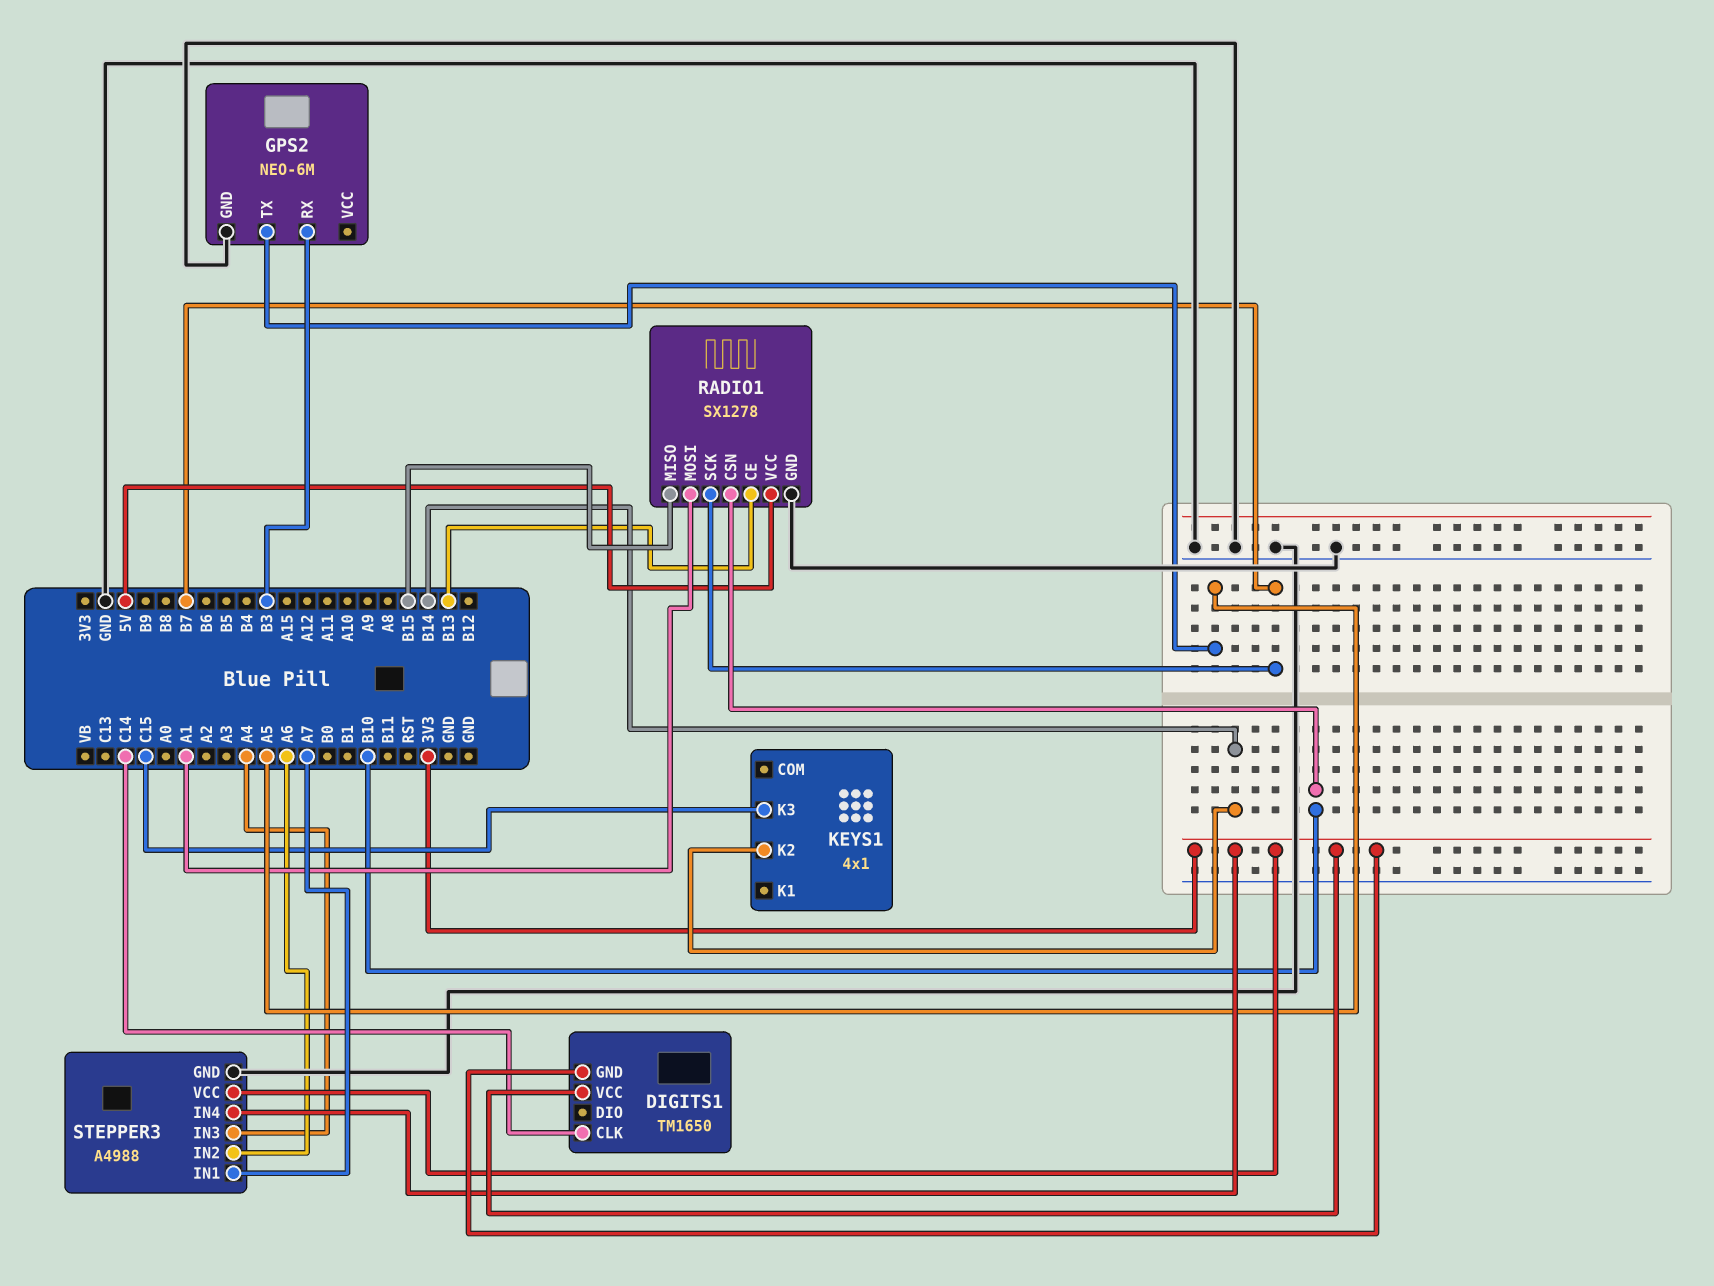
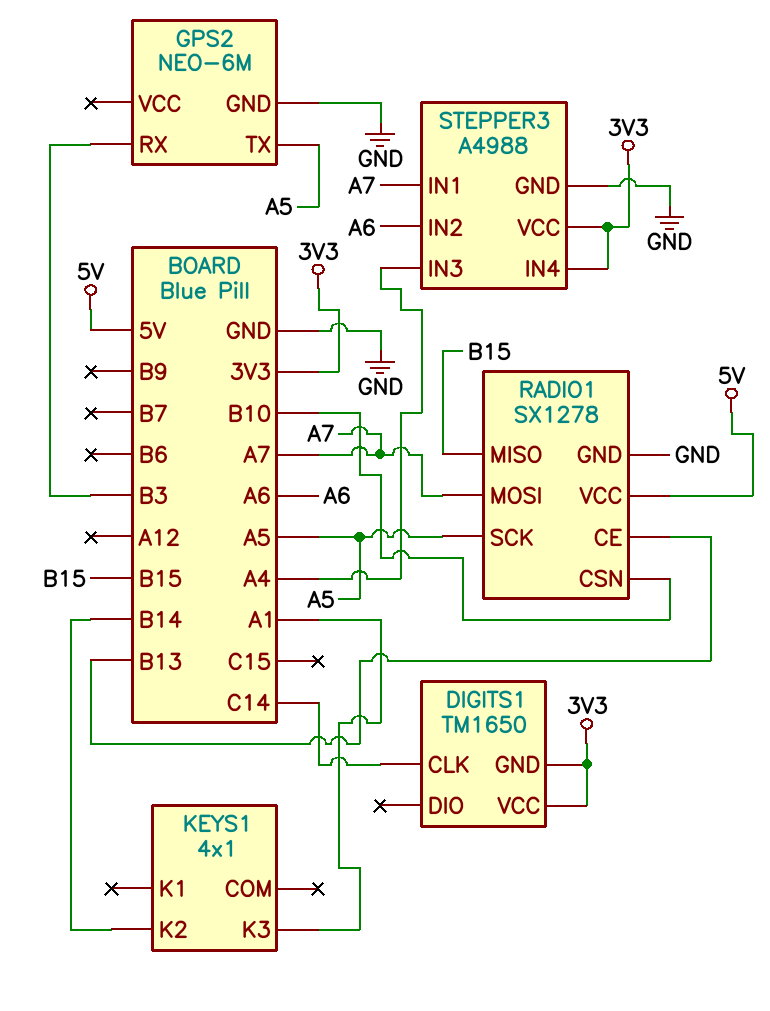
KEYS1 pin K3: C15 -> A1
RADIO1 pin MOSI: A1 -> A7
RADIO1 pin SCK: B7 -> A5

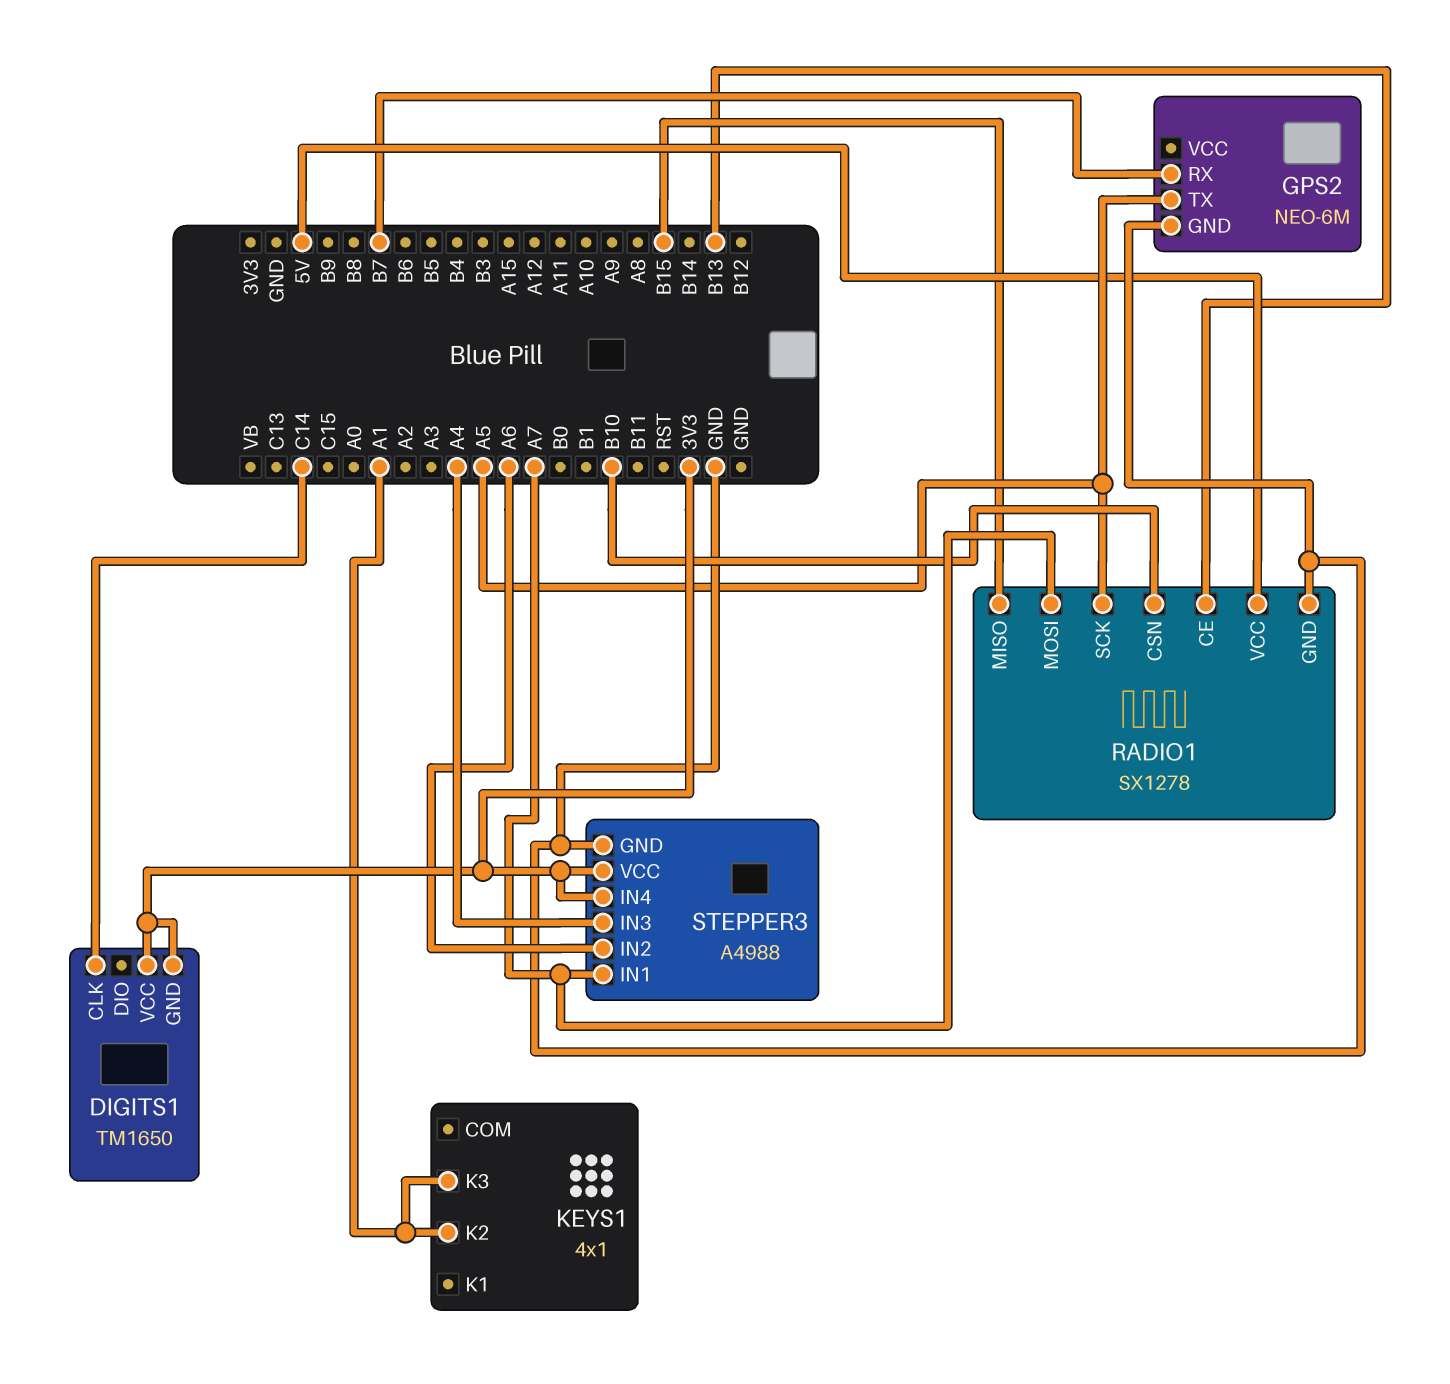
GPS2 pin RX: B3 -> B7
KEYS1 pin K2: B14 -> A1

